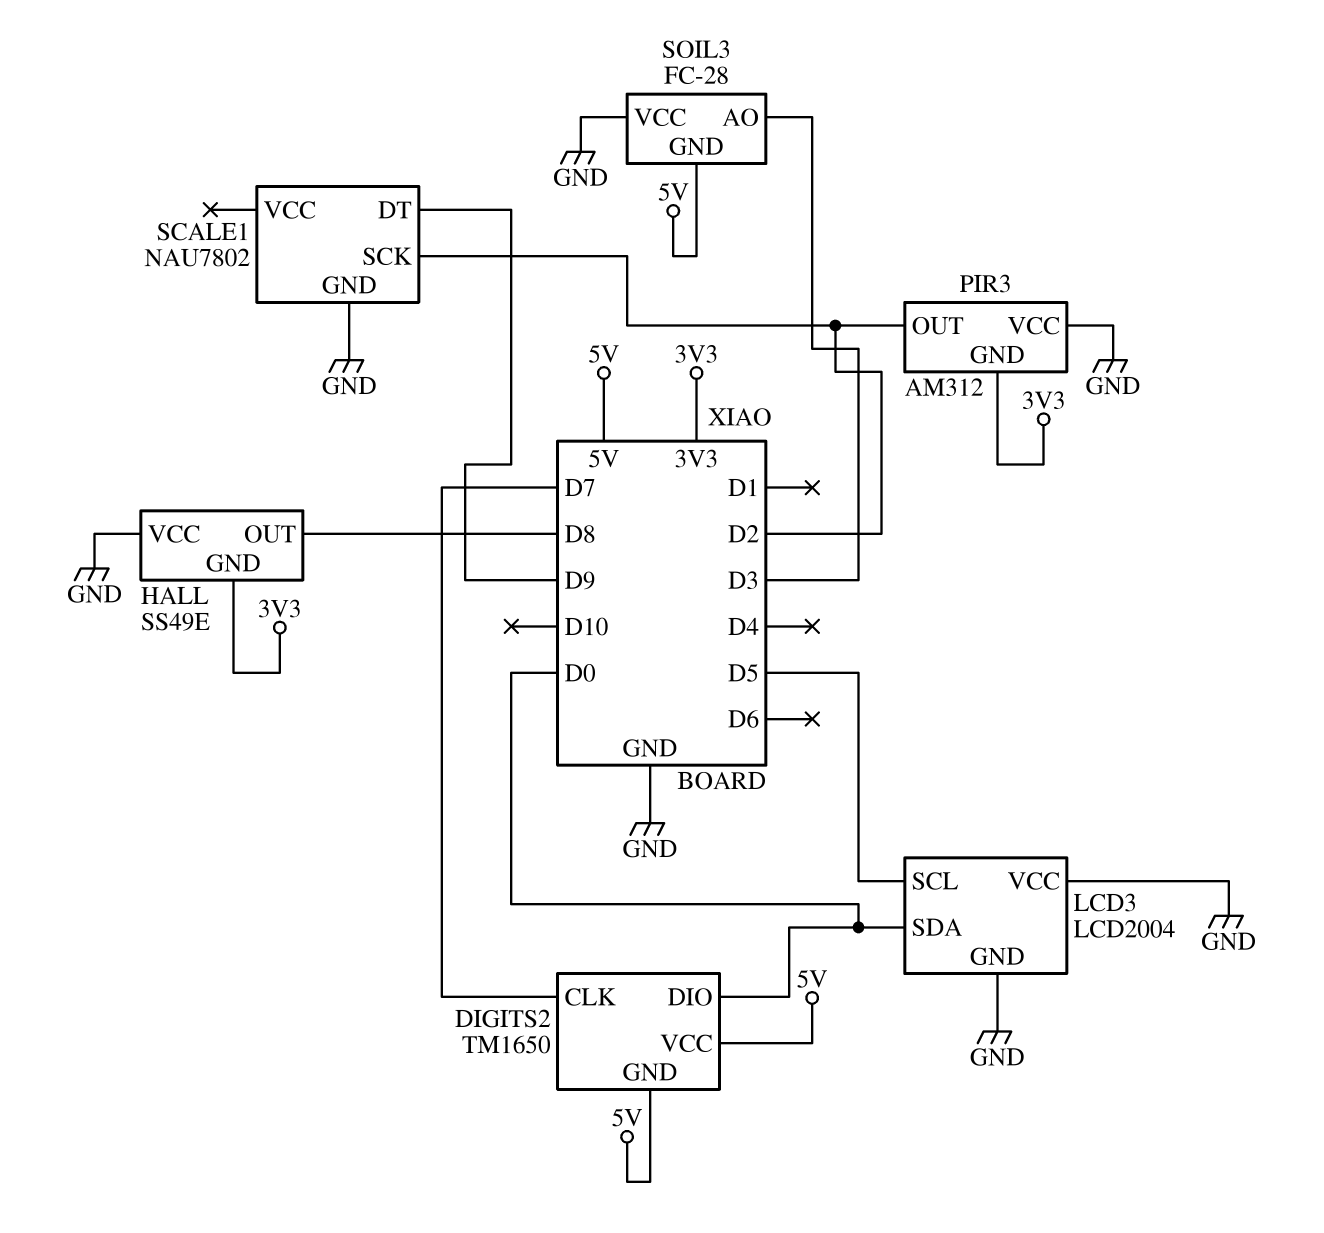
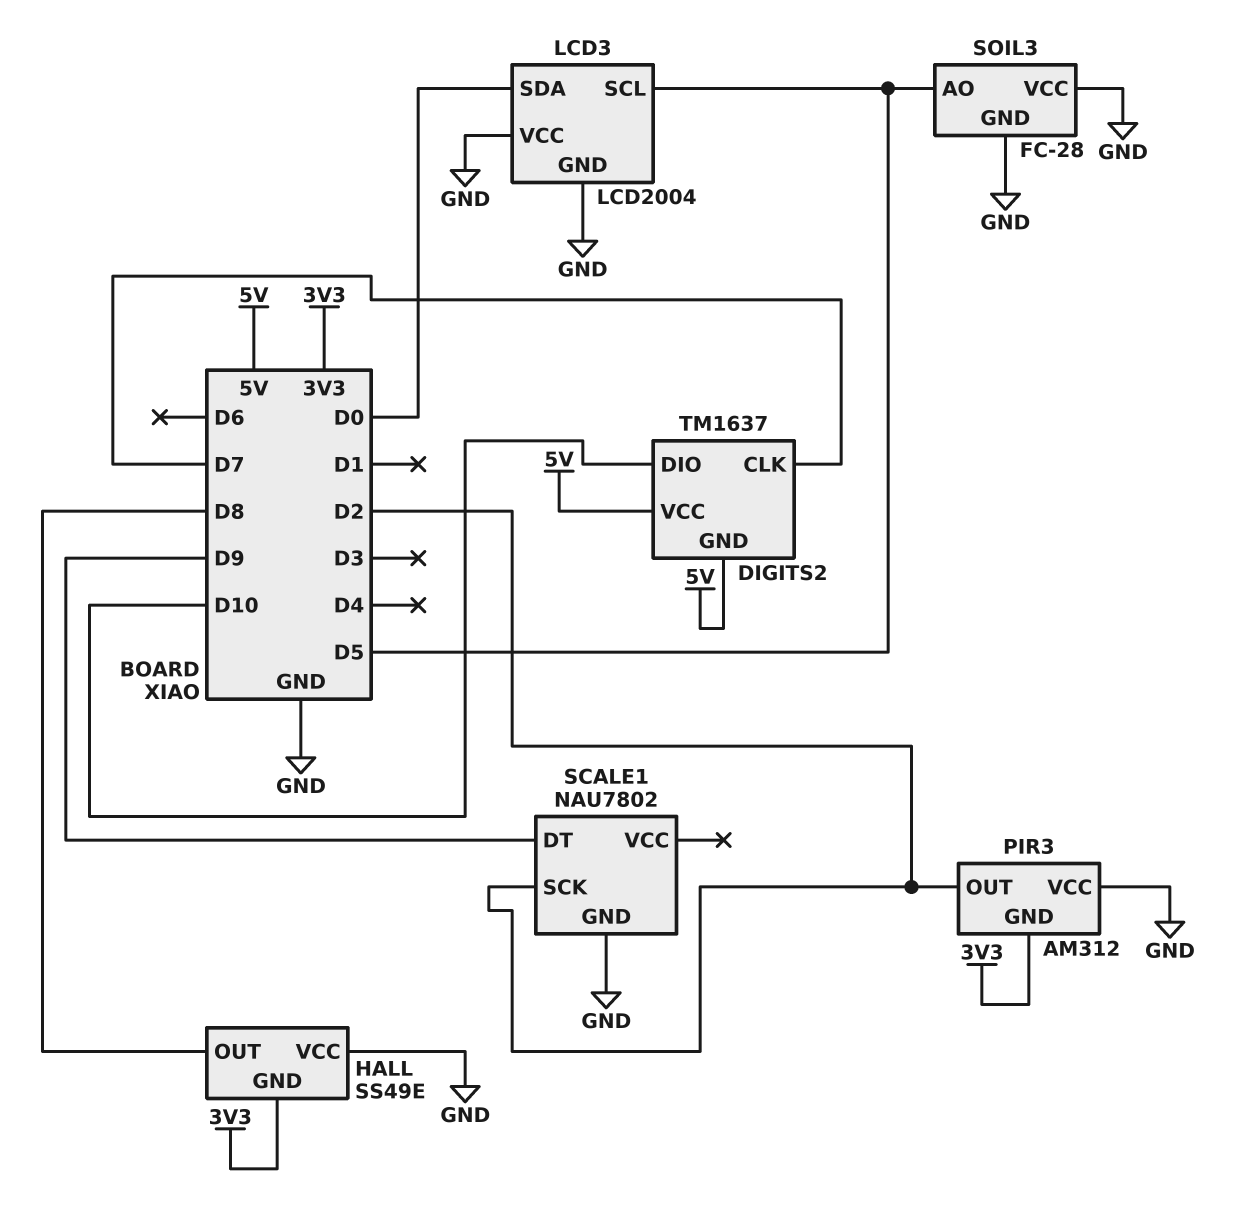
DIGITS2: TM1650 -> TM1637
DIGITS2 pin DIO: D0 -> D10
SOIL3 pin AO: D3 -> D5
SOIL3 pin GND: 5V -> GND

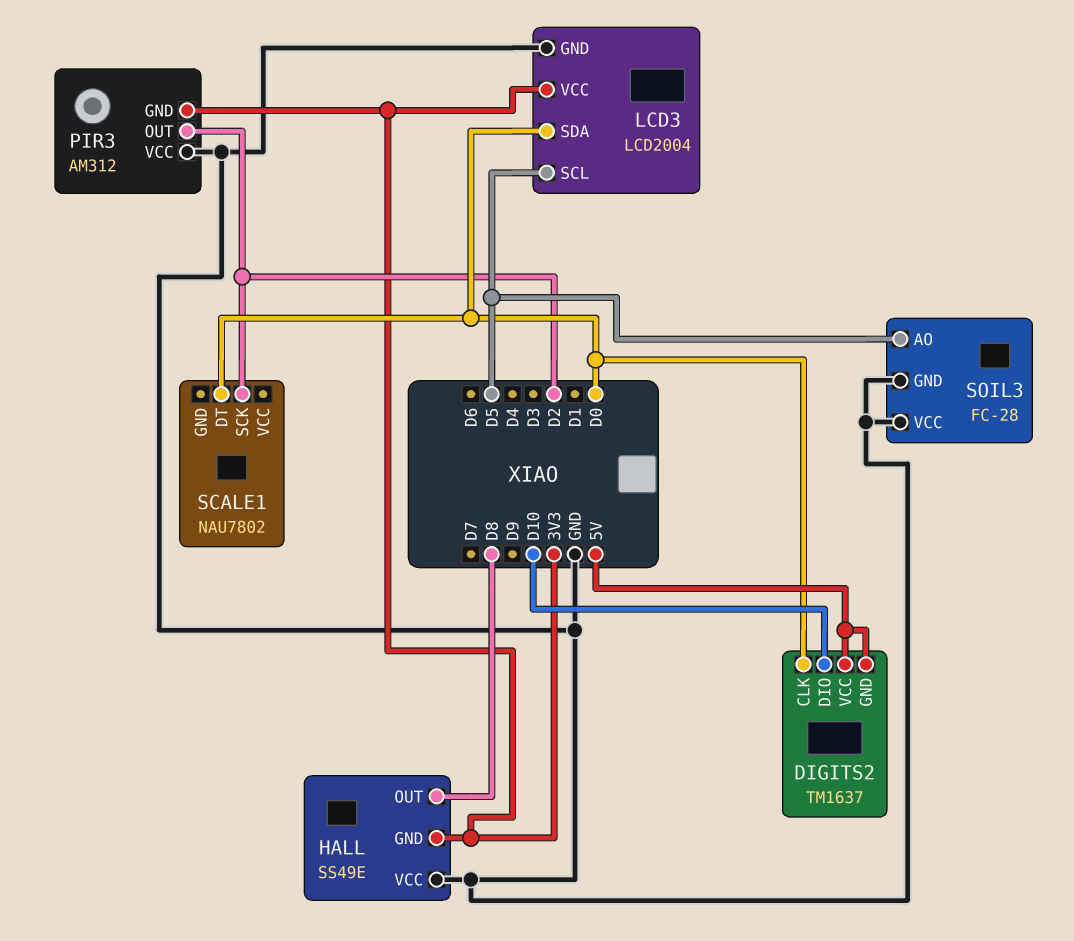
DIGITS2 pin CLK: D7 -> D0
LCD3 pin VCC: GND -> 3V3
SCALE1 pin DT: D9 -> D0
SCALE1 pin GND: GND -> none

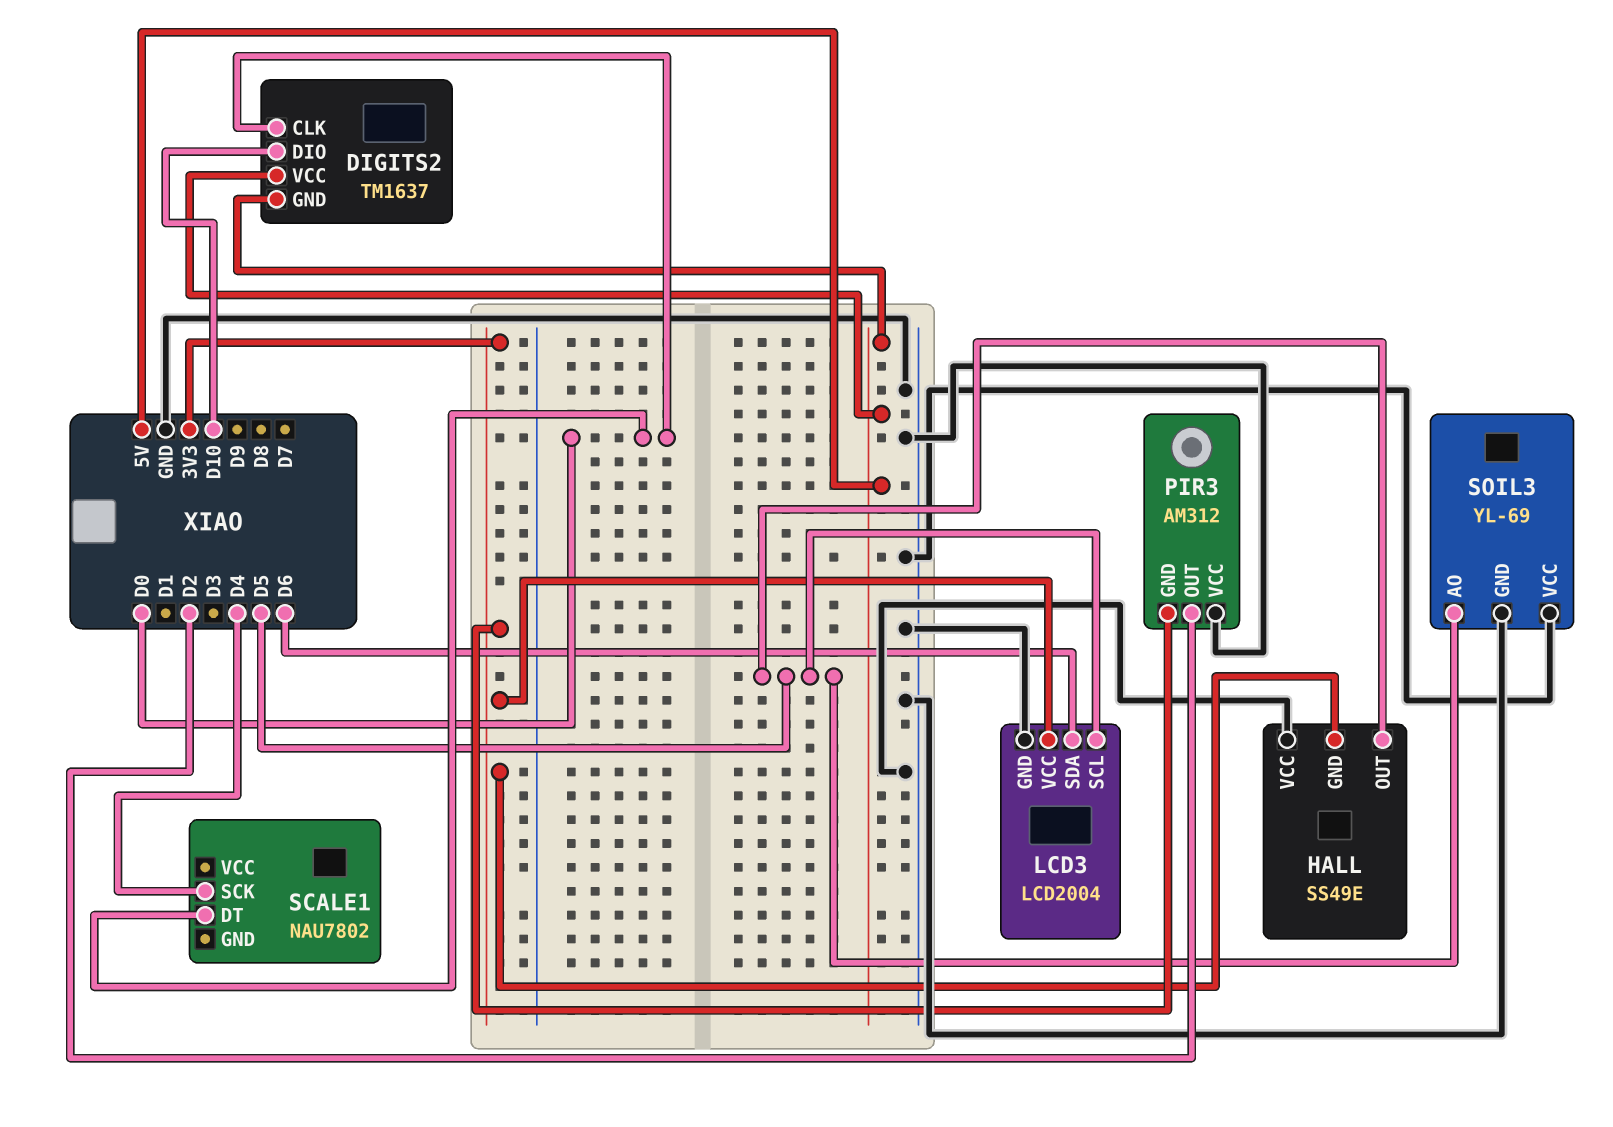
HALL pin OUT: D8 -> D5
LCD3 pin SDA: D0 -> D6
SCALE1 pin SCK: D2 -> D4
SOIL3: FC-28 -> YL-69

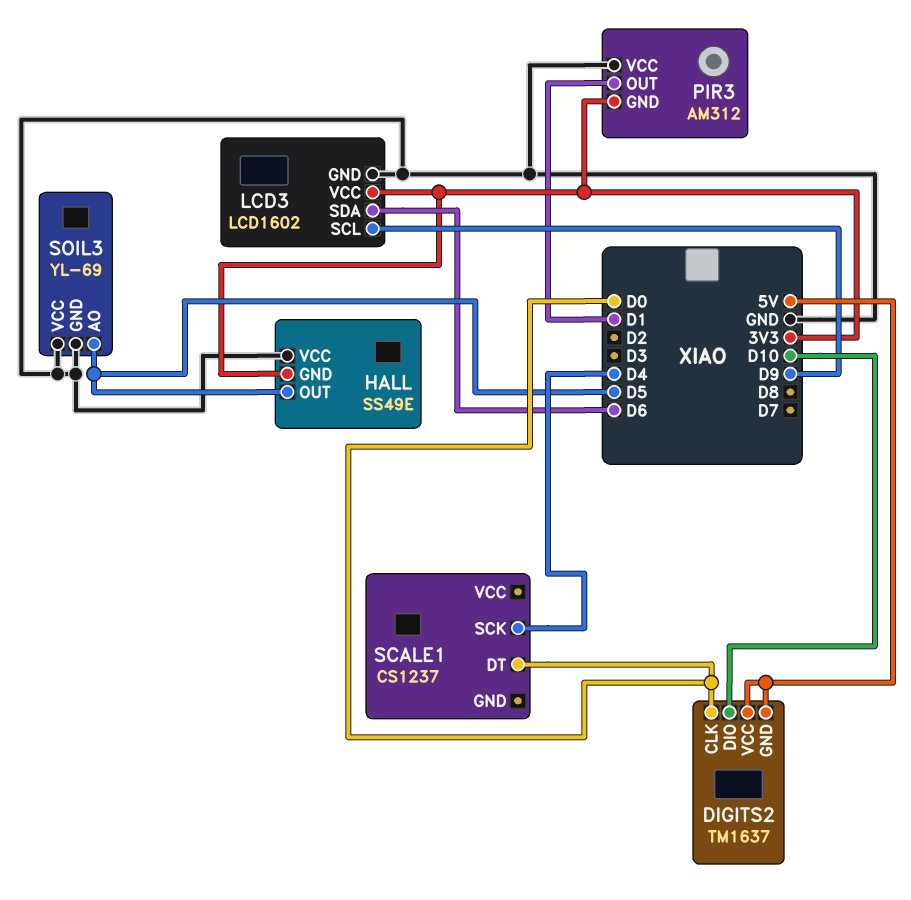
LCD3: LCD2004 -> LCD1602
LCD3 pin SCL: D5 -> D9
PIR3 pin OUT: D2 -> D1
SCALE1: NAU7802 -> CS1237

